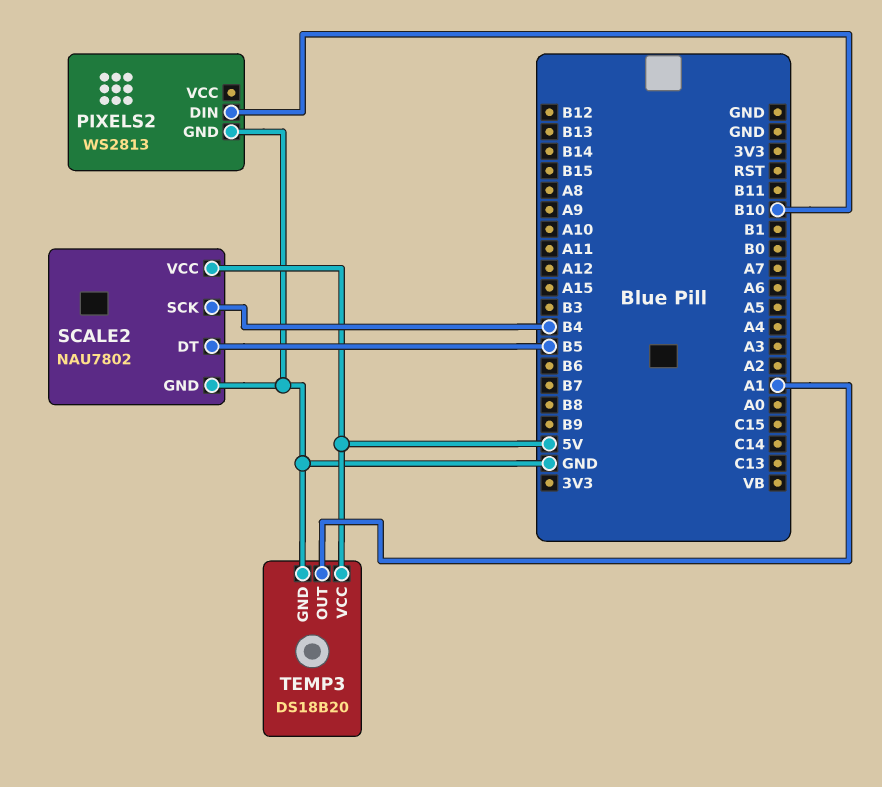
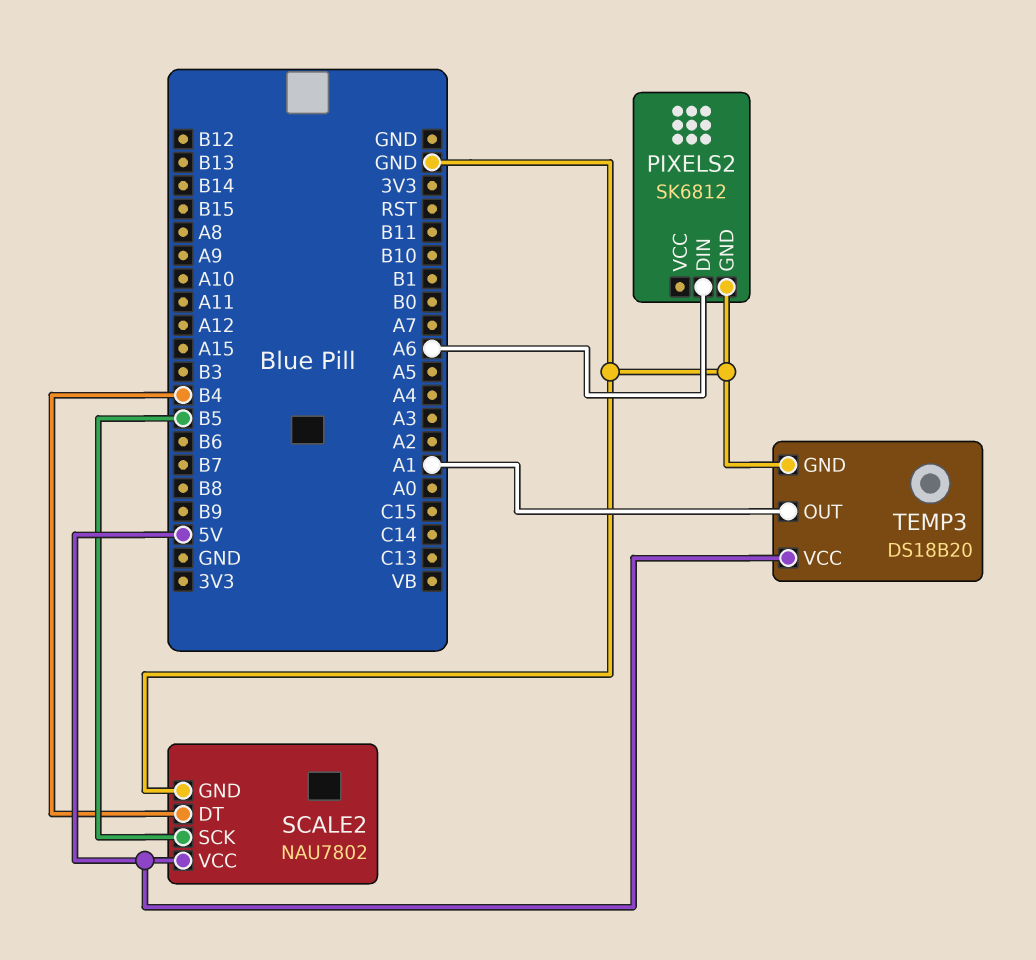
PIXELS2: WS2813 -> SK6812
PIXELS2 pin DIN: B10 -> A6
SCALE2 pin DT: B5 -> B4
SCALE2 pin SCK: B4 -> B5

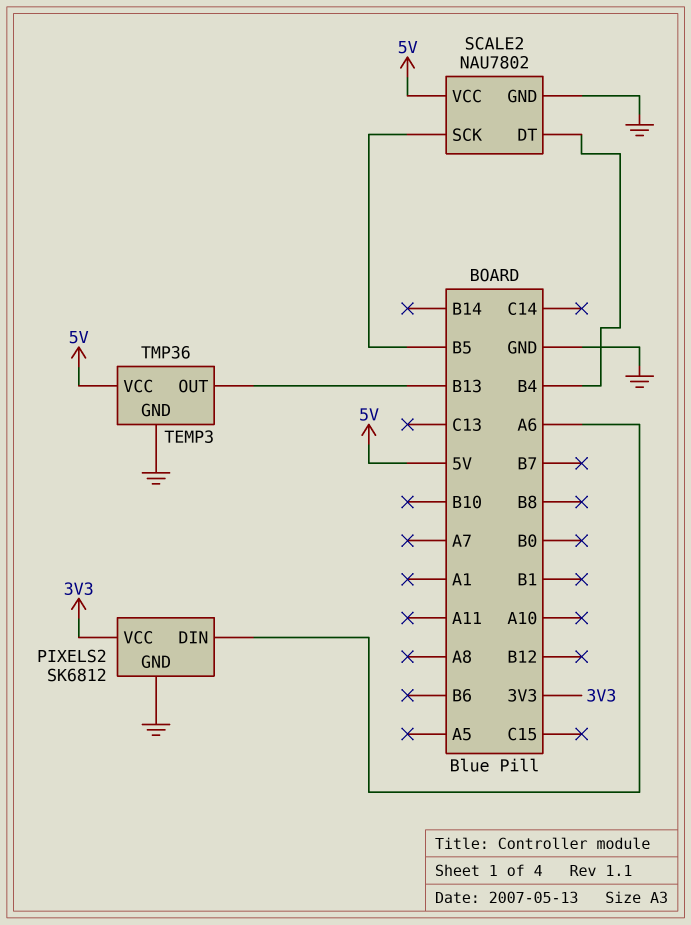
PIXELS2 pin VCC: none -> 3V3
TEMP3: DS18B20 -> TMP36
TEMP3 pin OUT: A1 -> B13

